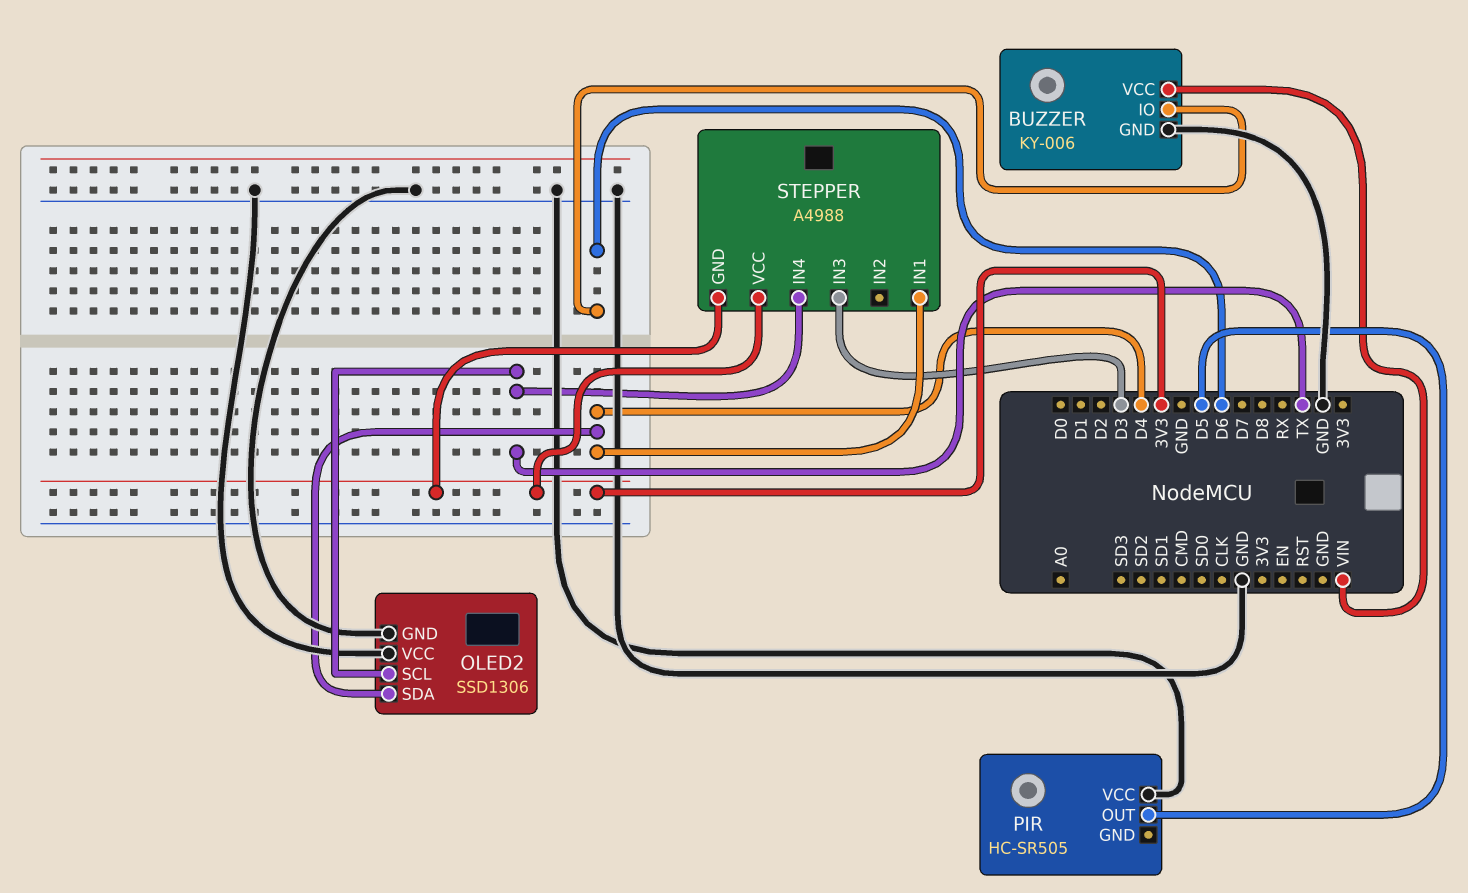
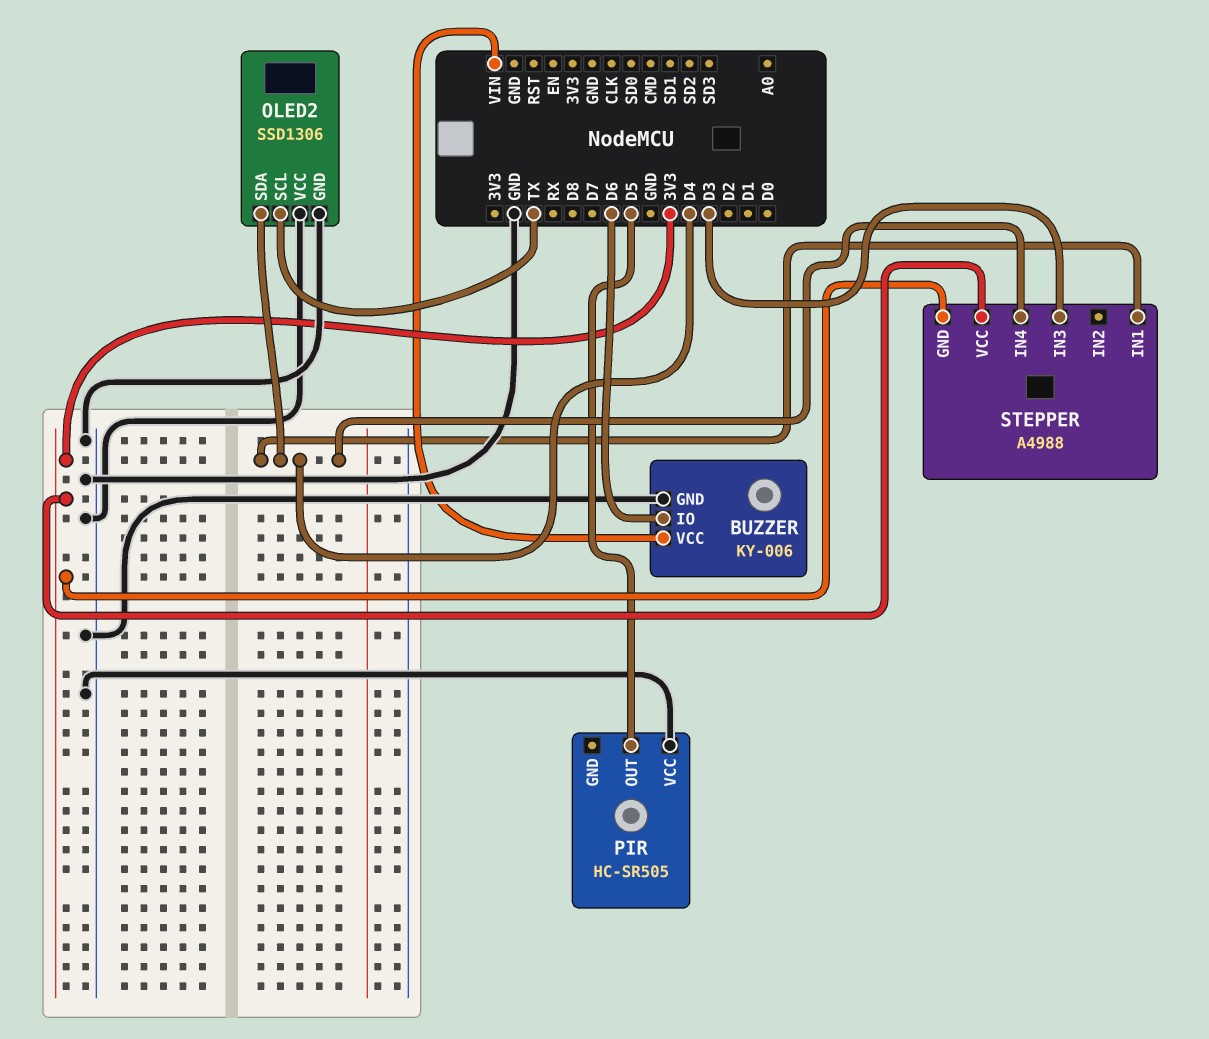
STEPPER pin IN4: TX -> D4

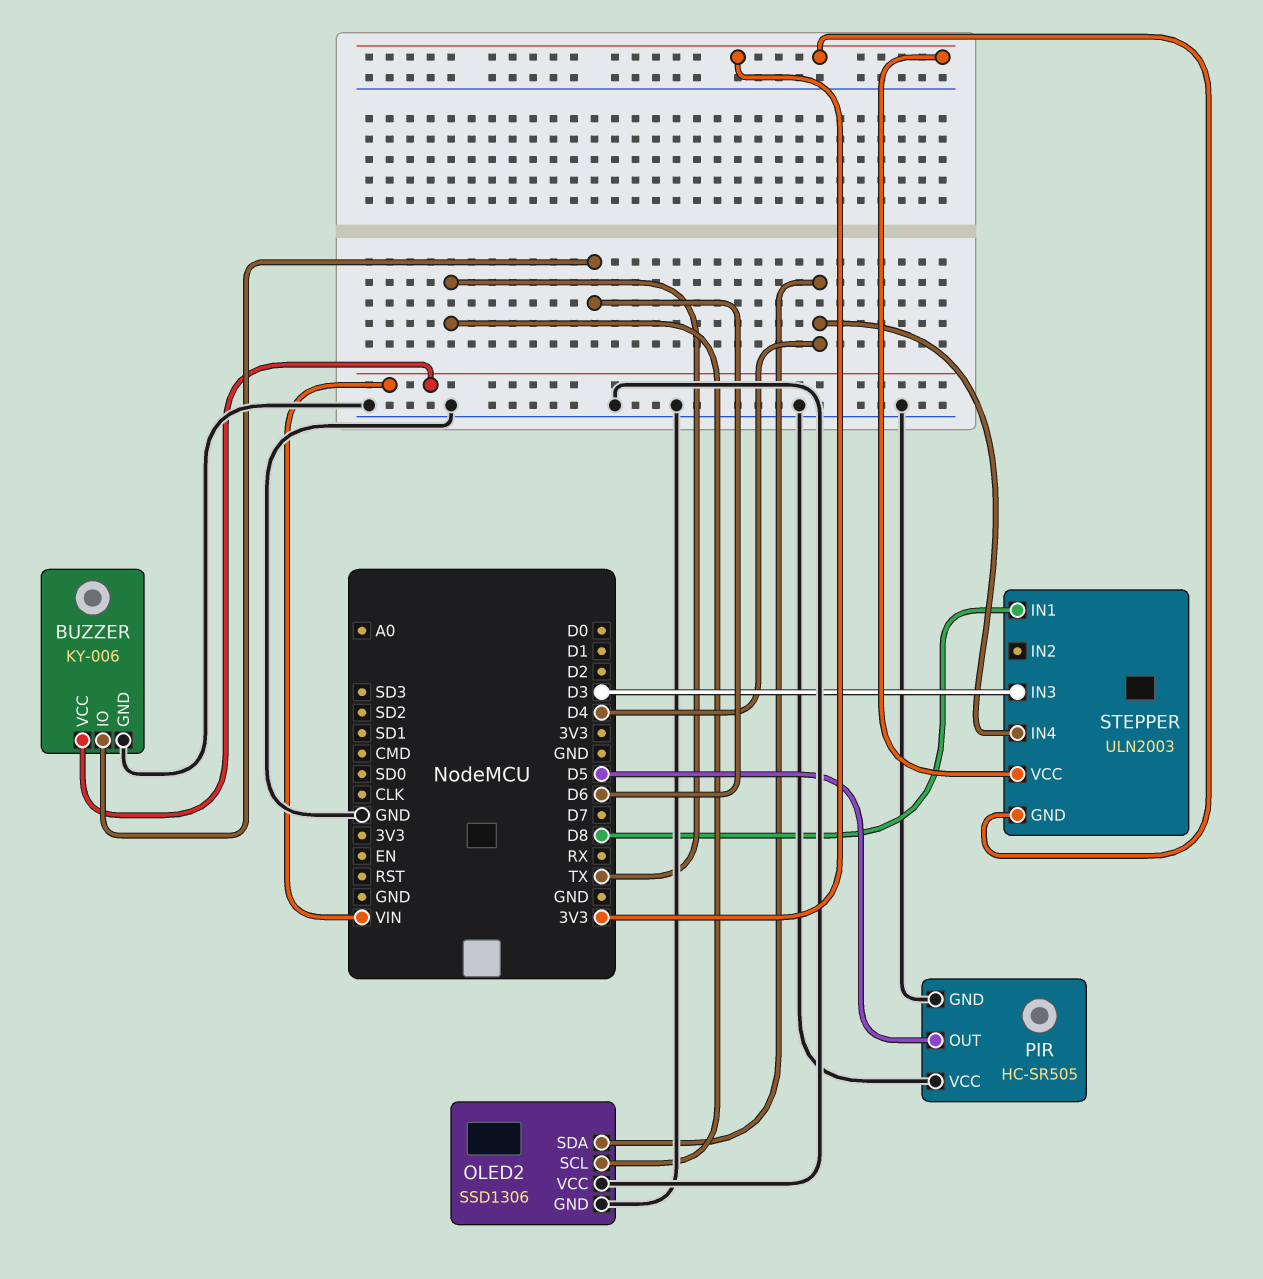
PIR pin GND: none -> GND
STEPPER: A4988 -> ULN2003
STEPPER pin IN1: D4 -> D8

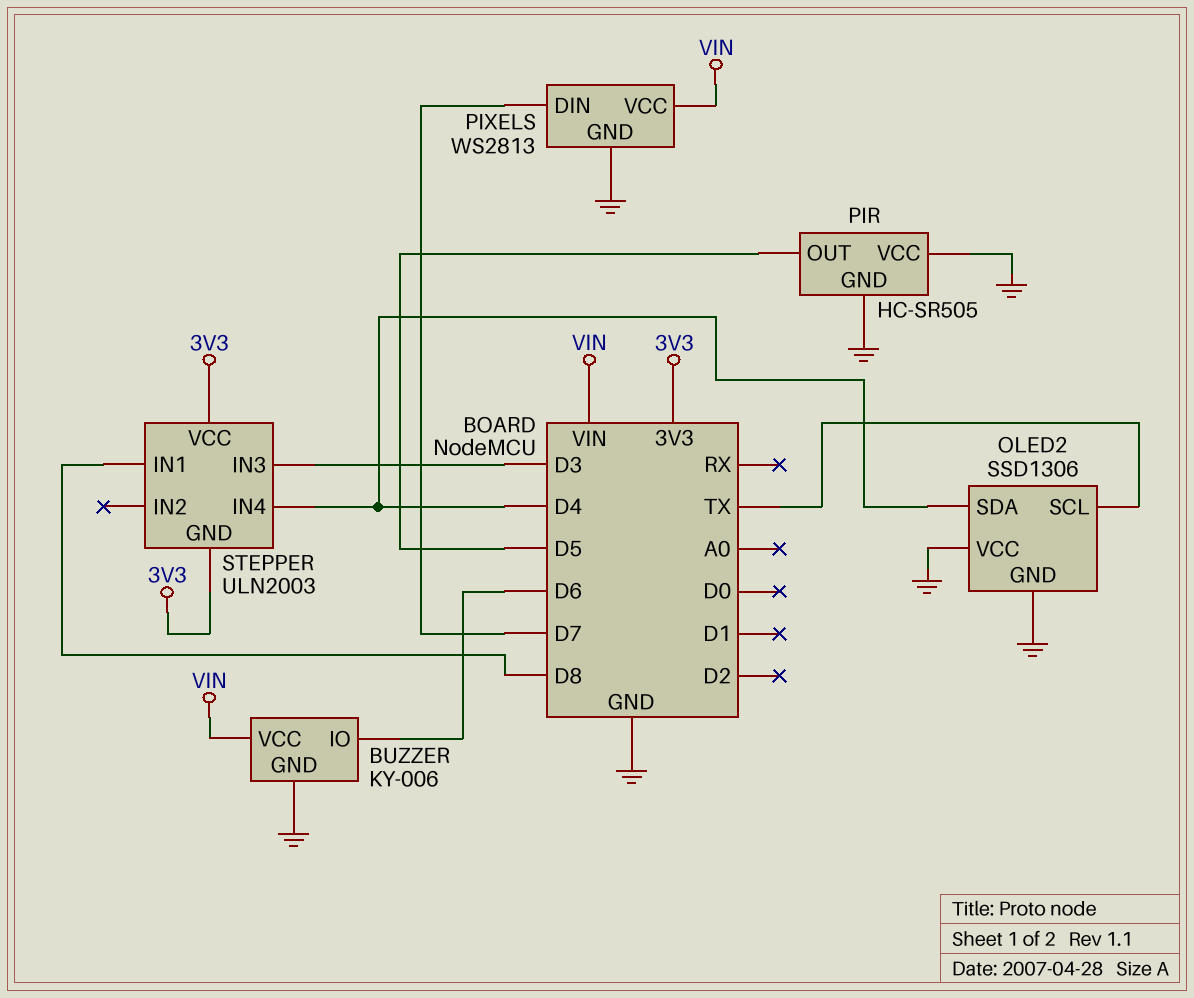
PIXELS: none -> WS2813
PIXELS pin DIN: none -> D7
PIXELS pin GND: none -> GND
PIXELS pin VCC: none -> VIN

